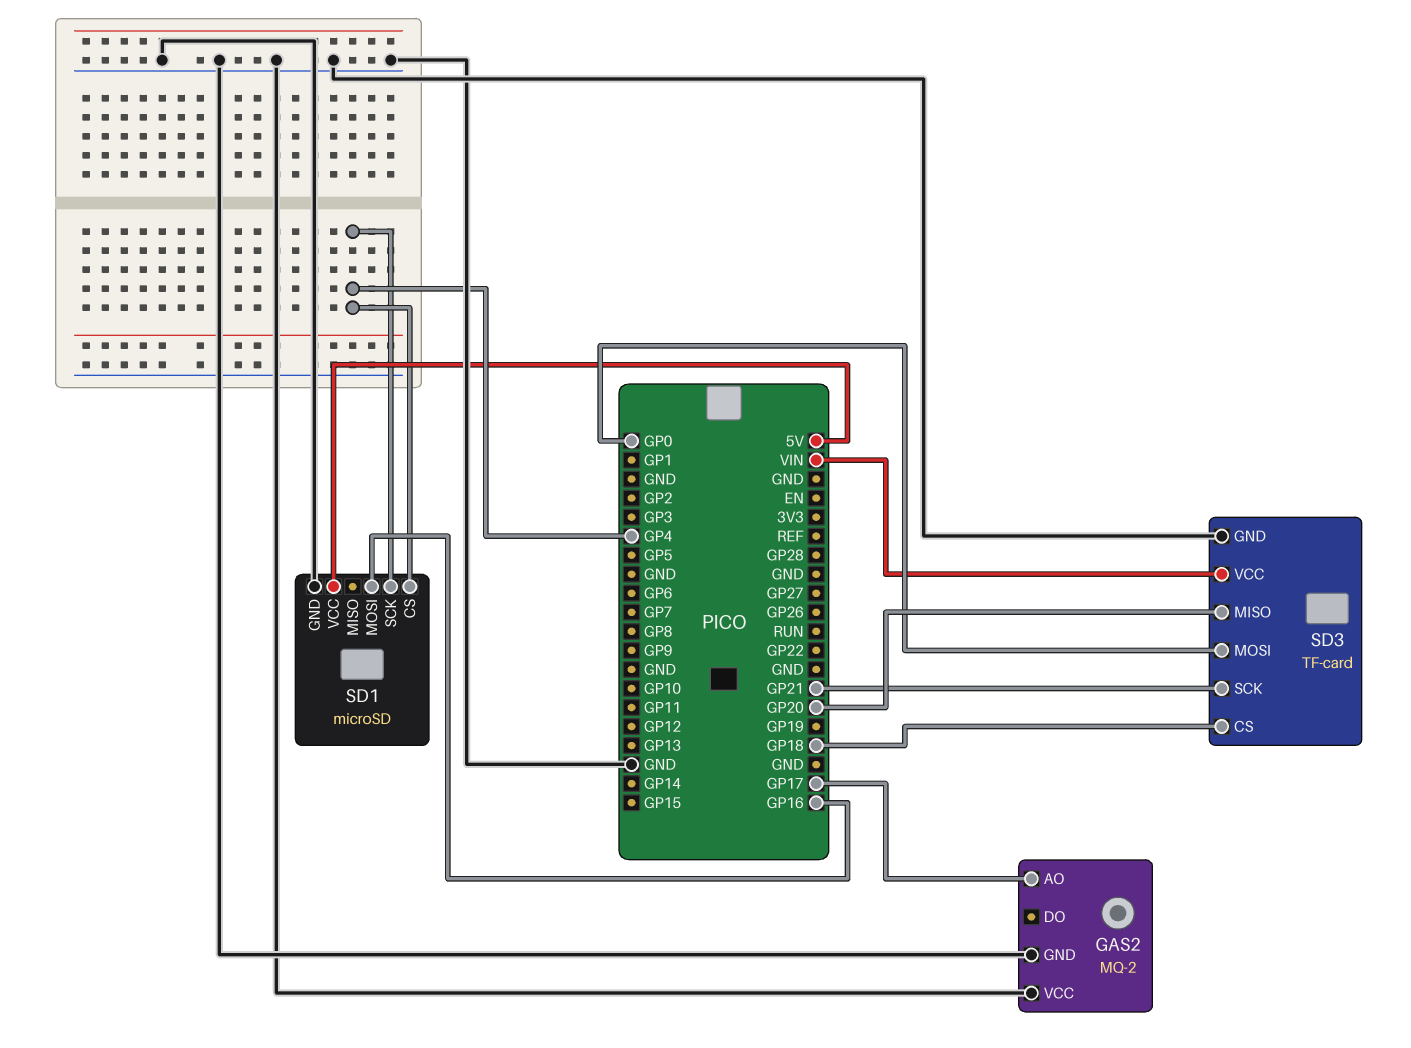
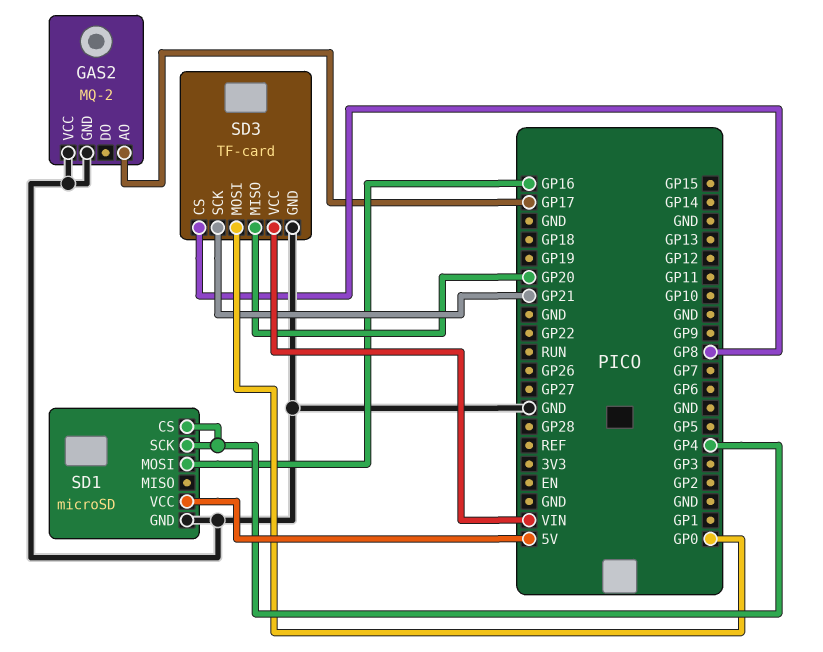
SD3 pin CS: GP18 -> GP8

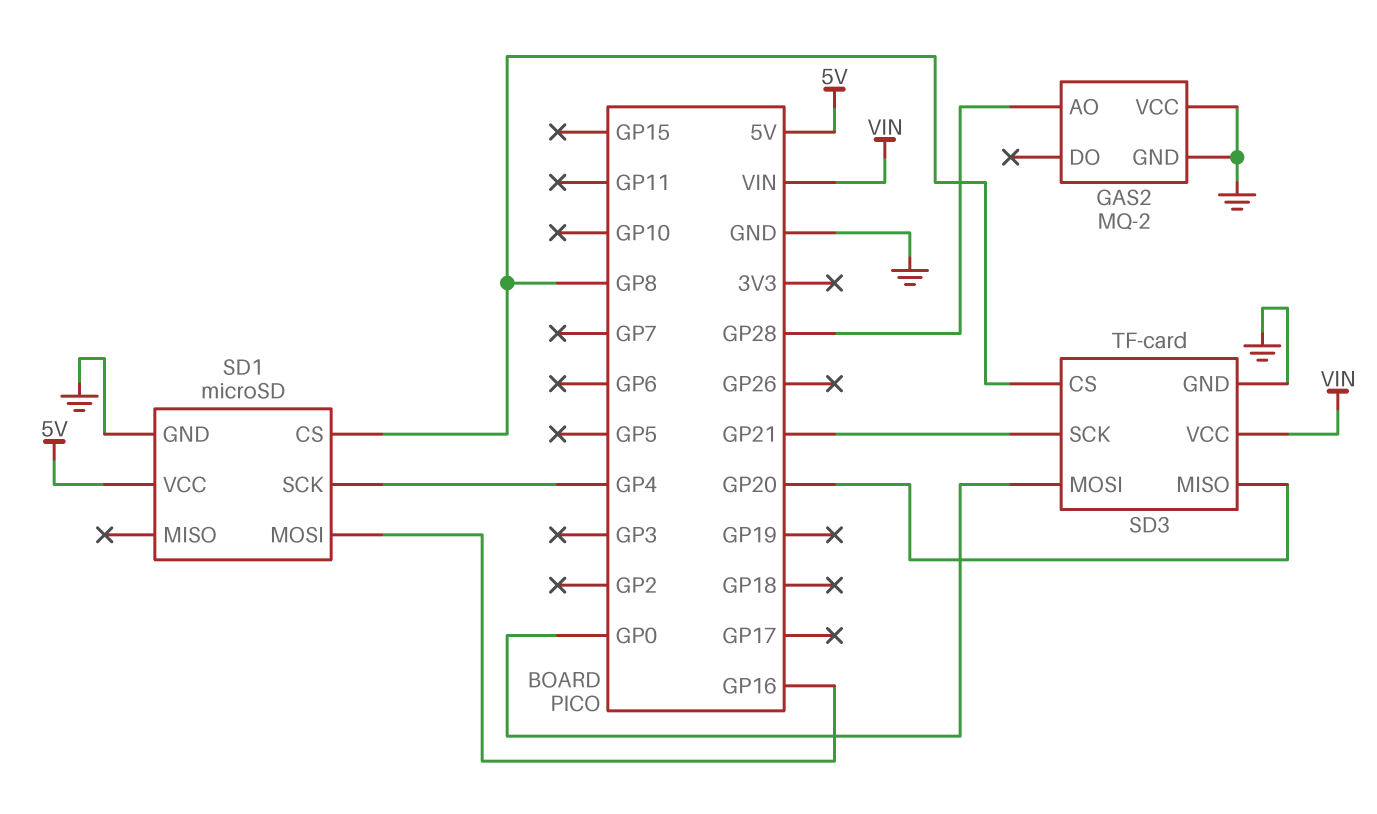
GAS2 pin AO: GP17 -> GP28
SD1 pin CS: GP4 -> GP8

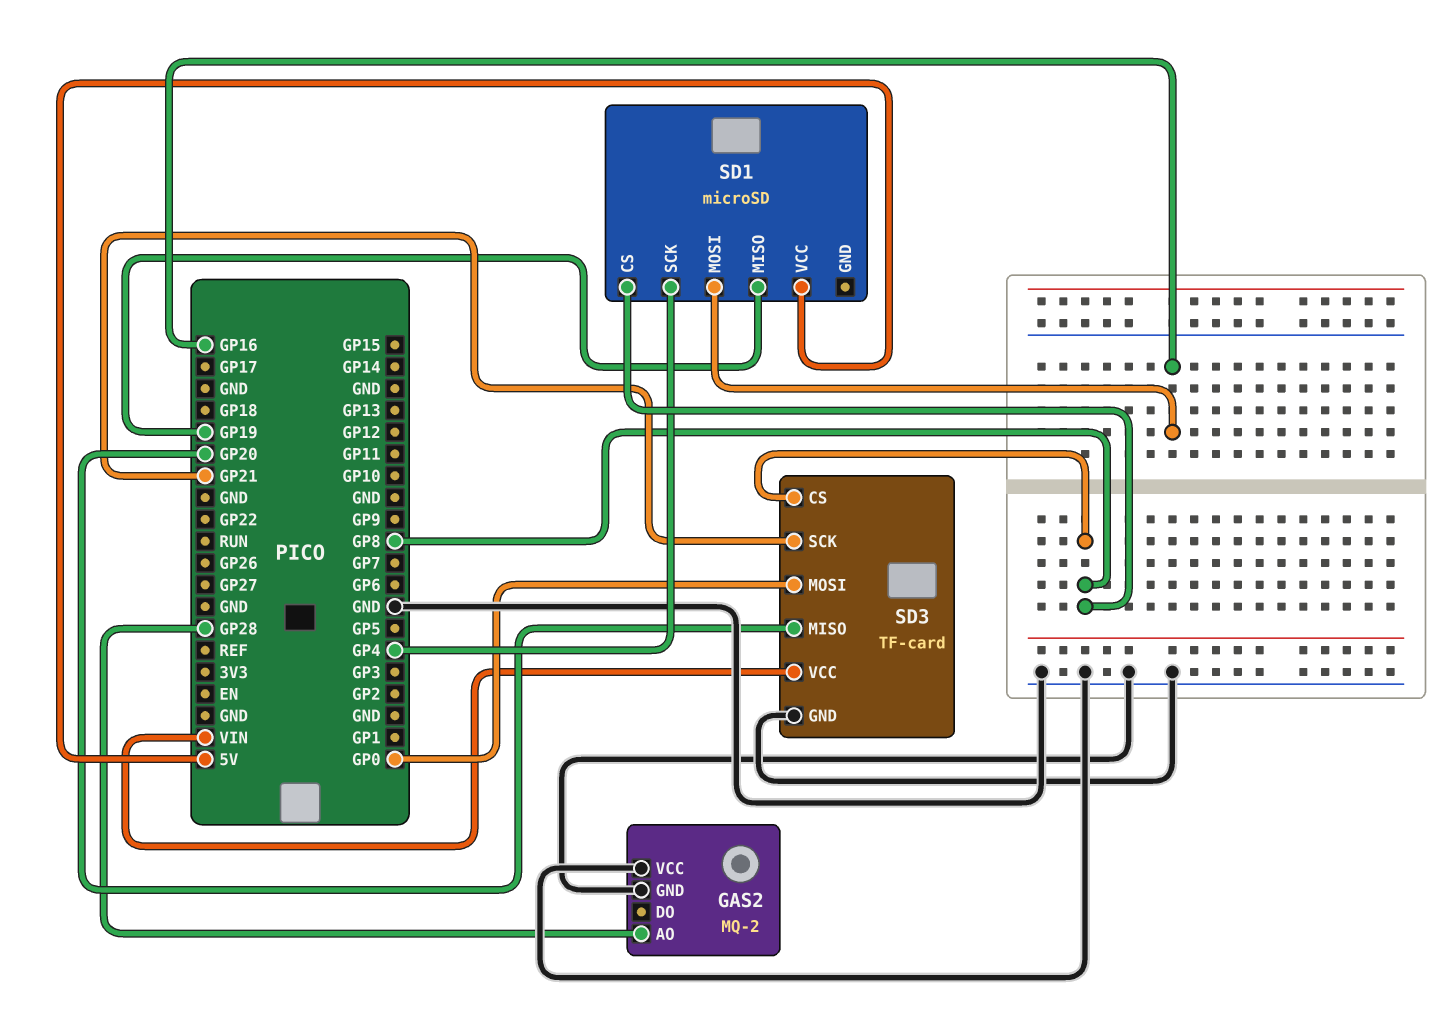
SD1 pin GND: GND -> none
SD1 pin MISO: none -> GP19

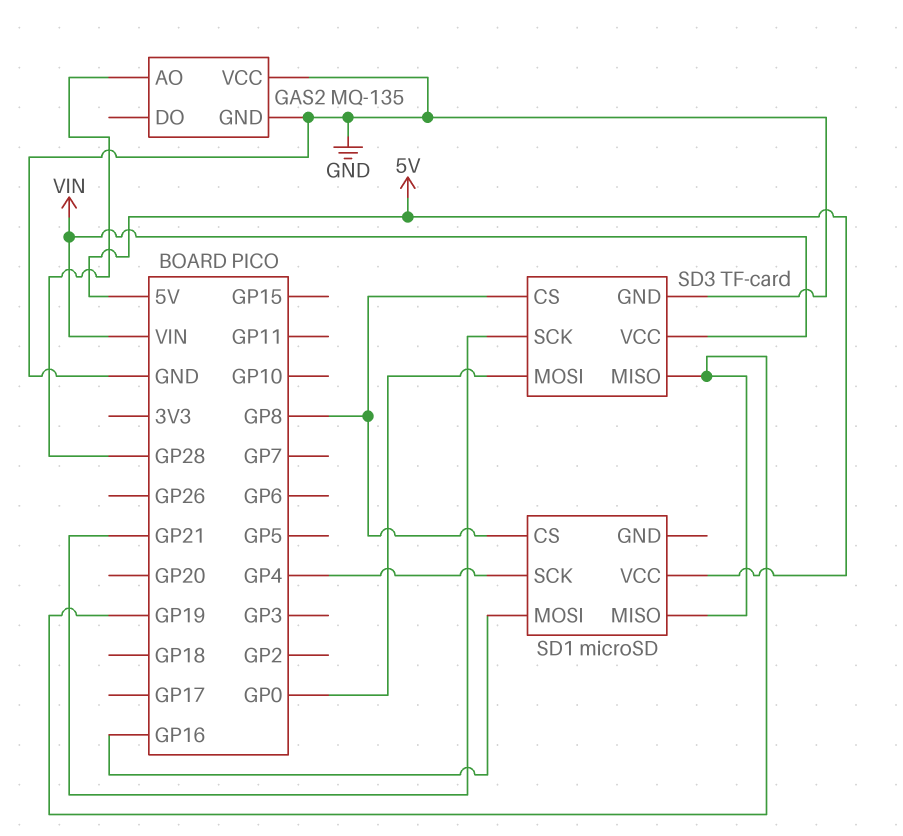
GAS2: MQ-2 -> MQ-135
SD3 pin MISO: GP20 -> GP19

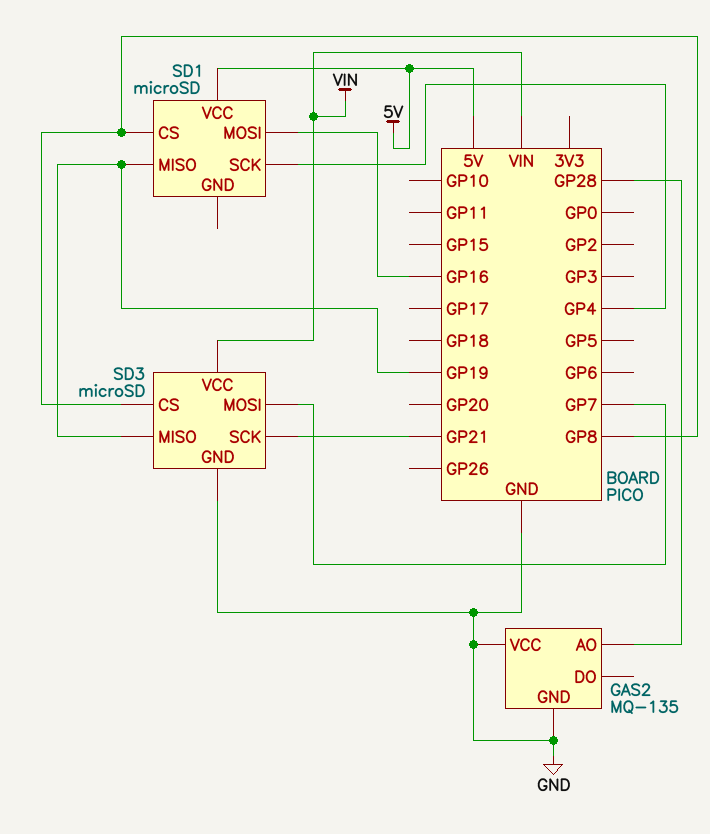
SD3: TF-card -> microSD
SD3 pin MOSI: GP0 -> GP7

